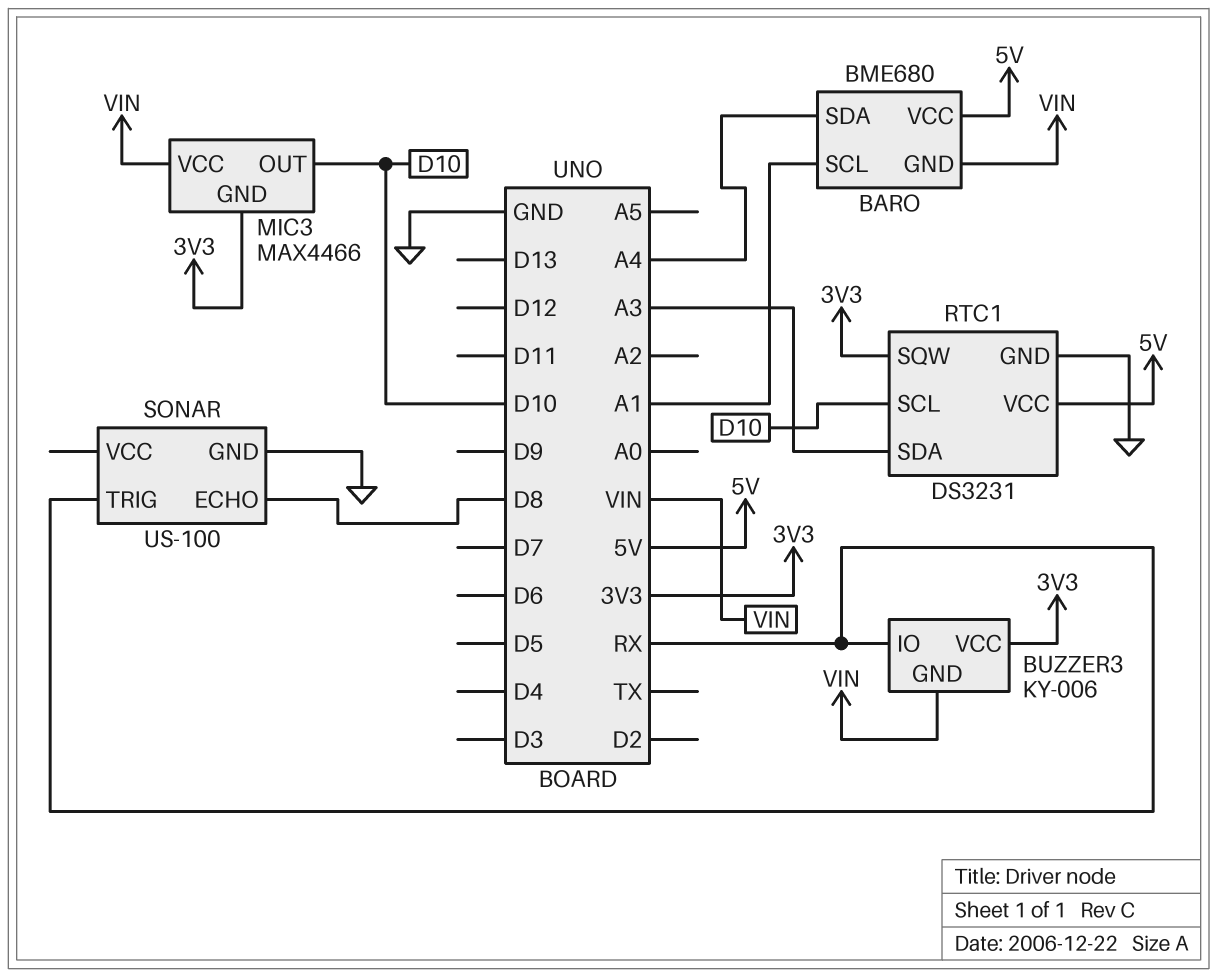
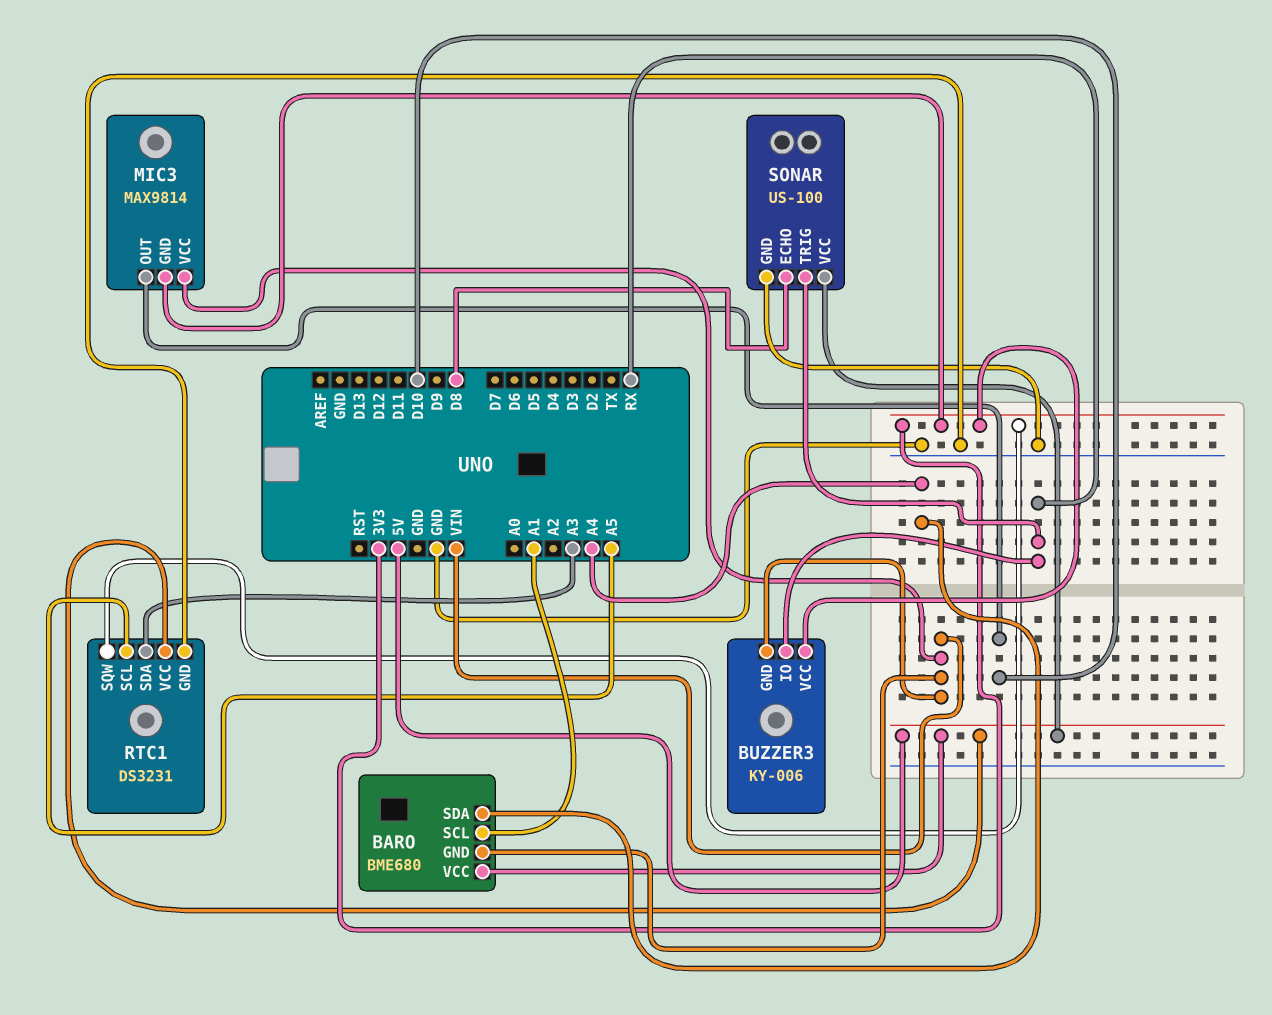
MIC3: MAX4466 -> MAX9814
RTC1 pin SCL: D10 -> A5
SONAR pin VCC: none -> 5V

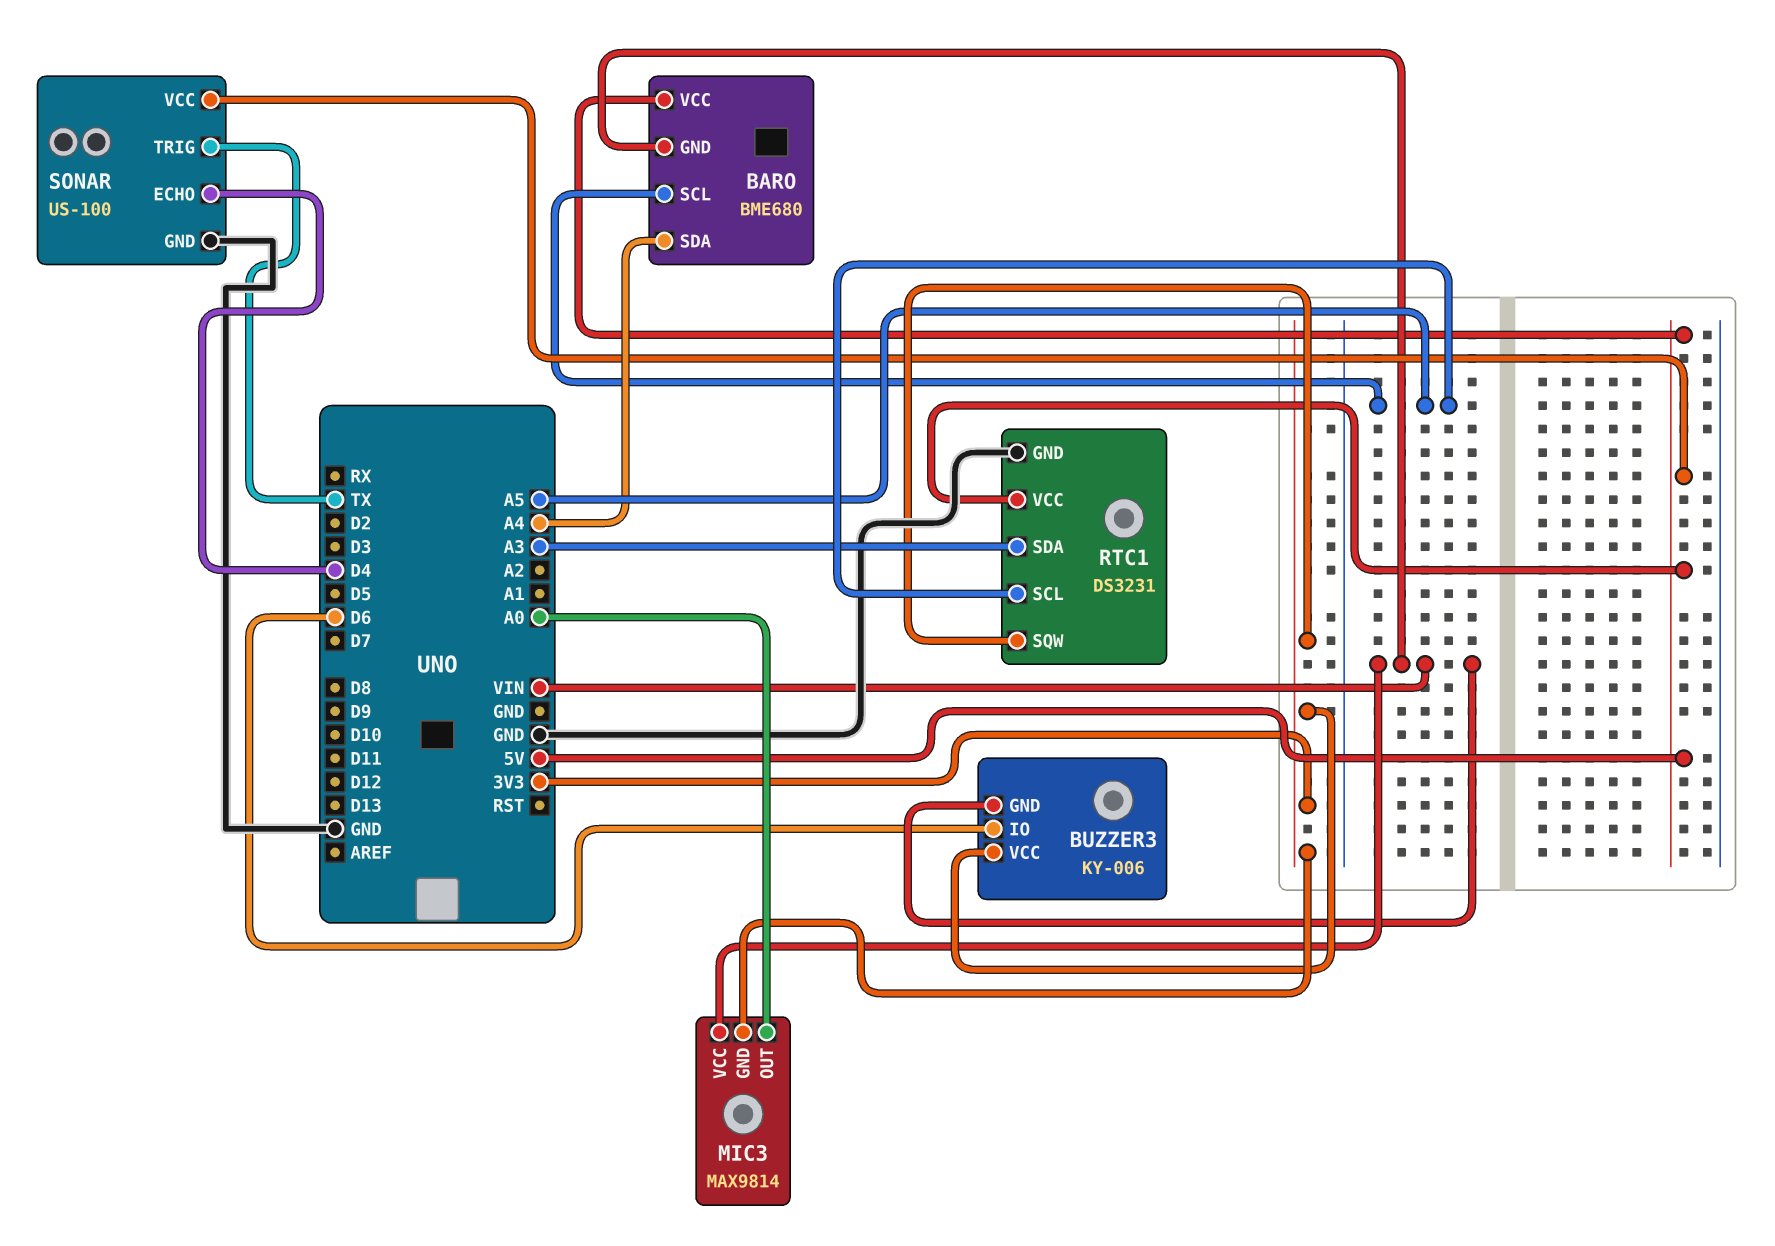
BARO pin SCL: A1 -> A5
BUZZER3 pin IO: RX -> D6
MIC3 pin OUT: D10 -> A0
SONAR pin ECHO: D8 -> D4
SONAR pin TRIG: RX -> TX

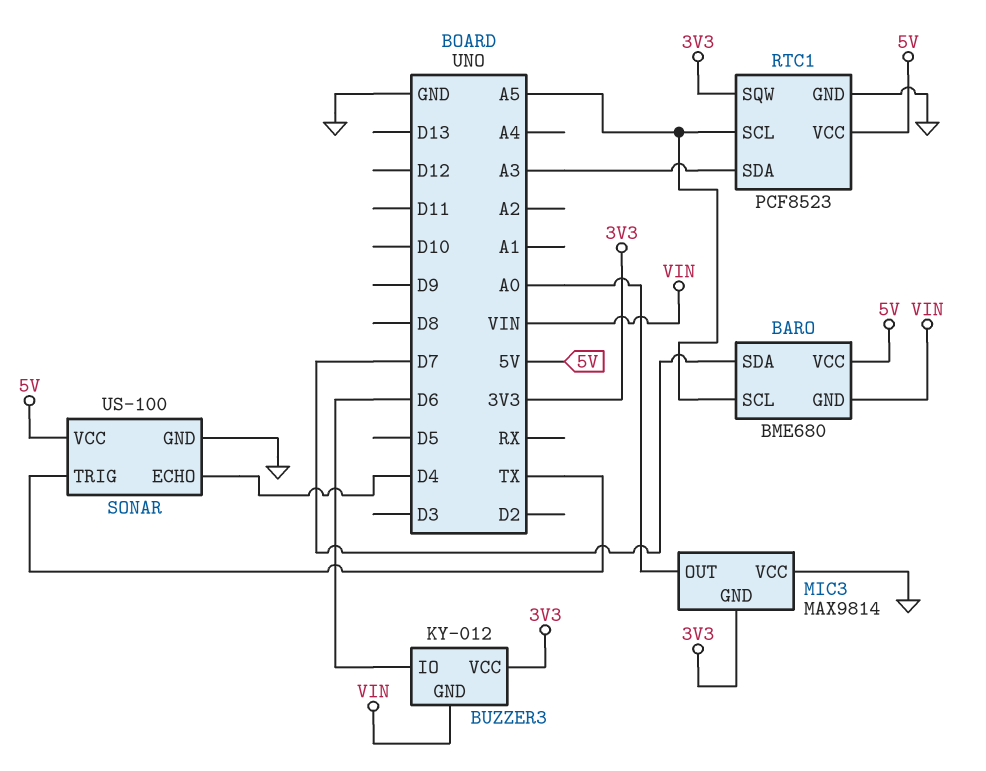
BARO pin SDA: A4 -> D7
BUZZER3: KY-006 -> KY-012
MIC3 pin VCC: VIN -> GND
RTC1: DS3231 -> PCF8523

